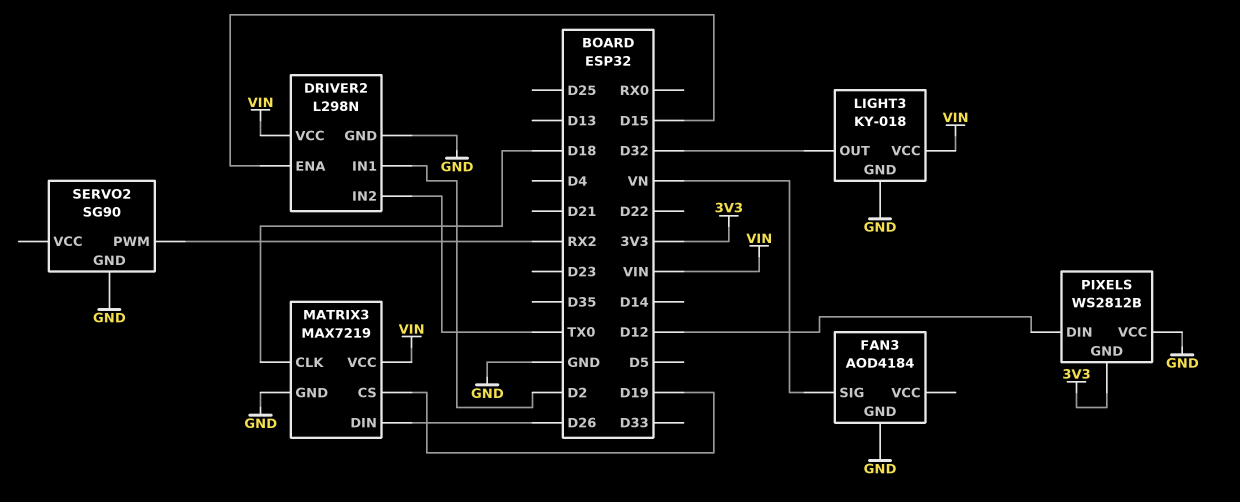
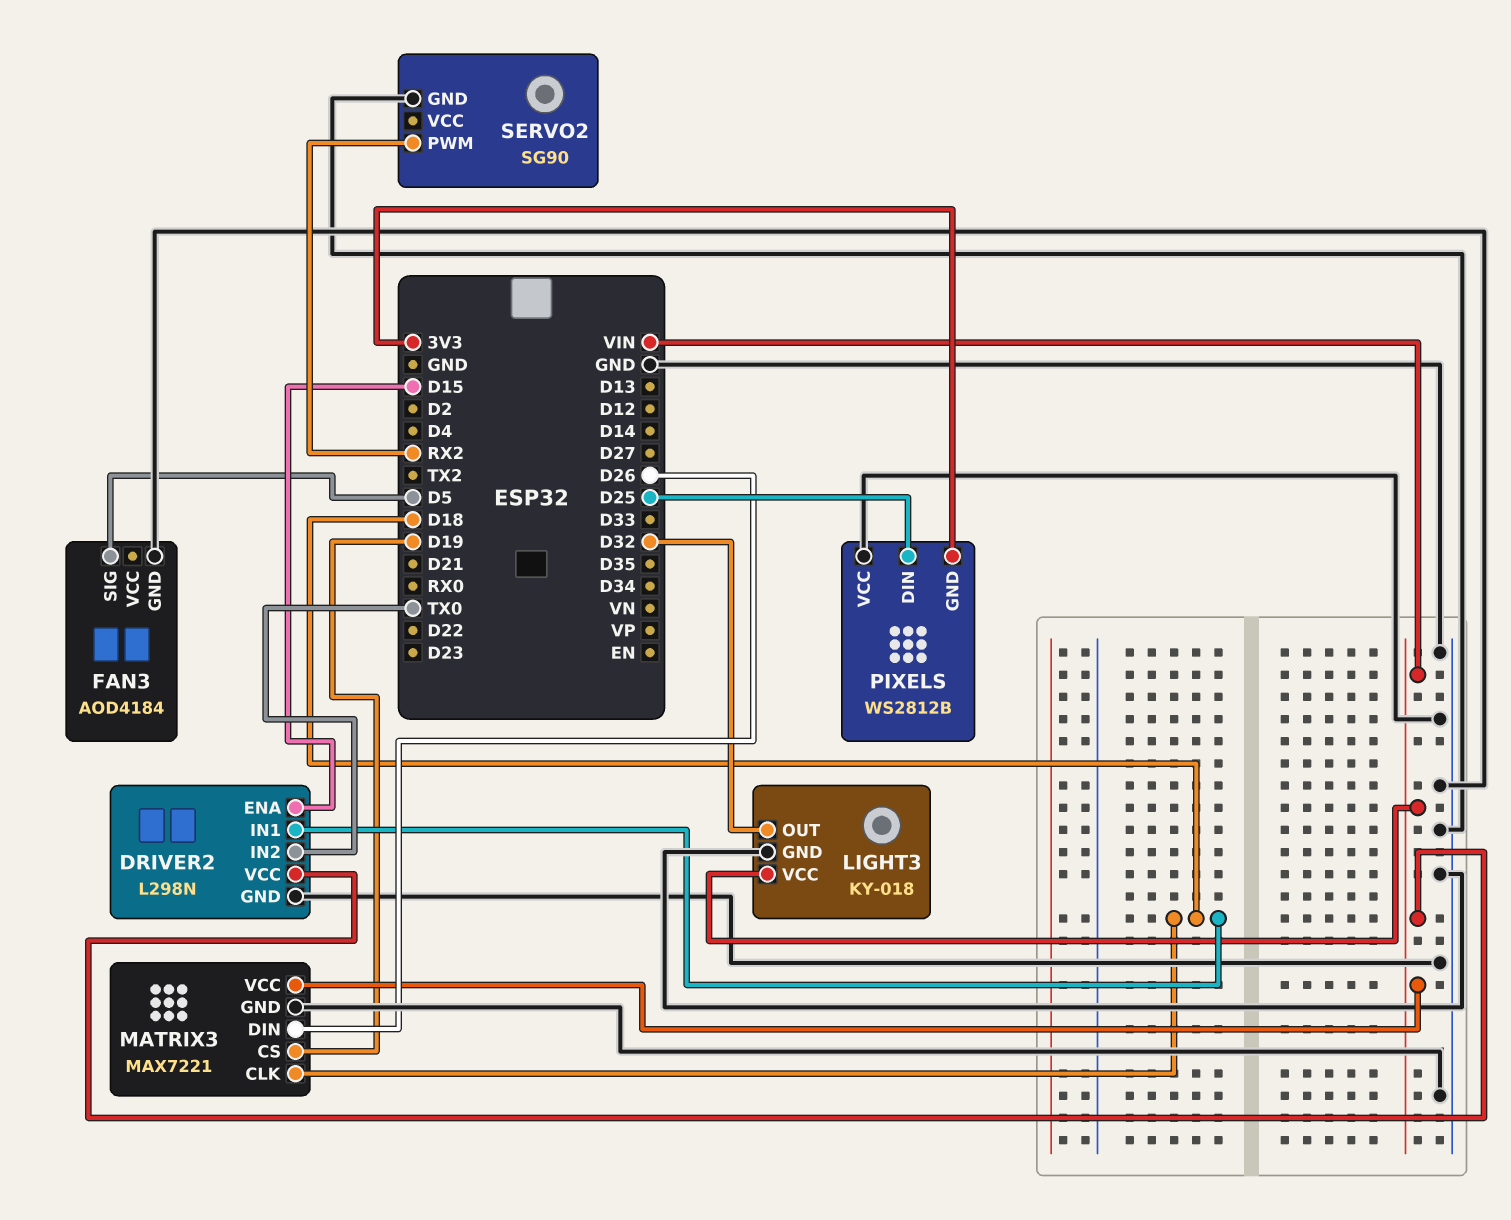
DRIVER2 pin IN1: D2 -> D18
FAN3 pin SIG: VN -> D5
MATRIX3: MAX7219 -> MAX7221
PIXELS pin DIN: D12 -> D25

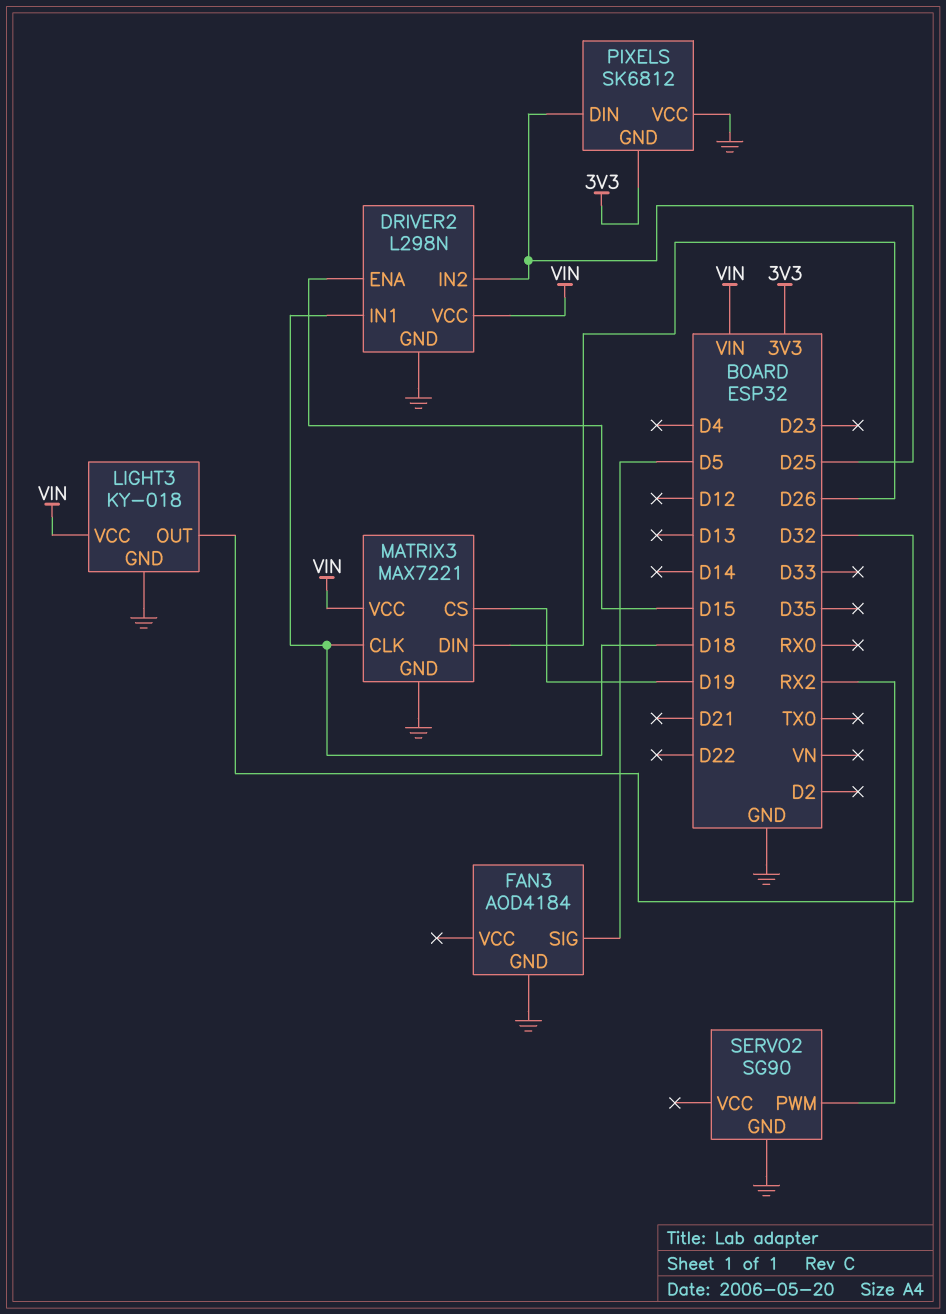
DRIVER2 pin IN2: TX0 -> D25
PIXELS: WS2812B -> SK6812

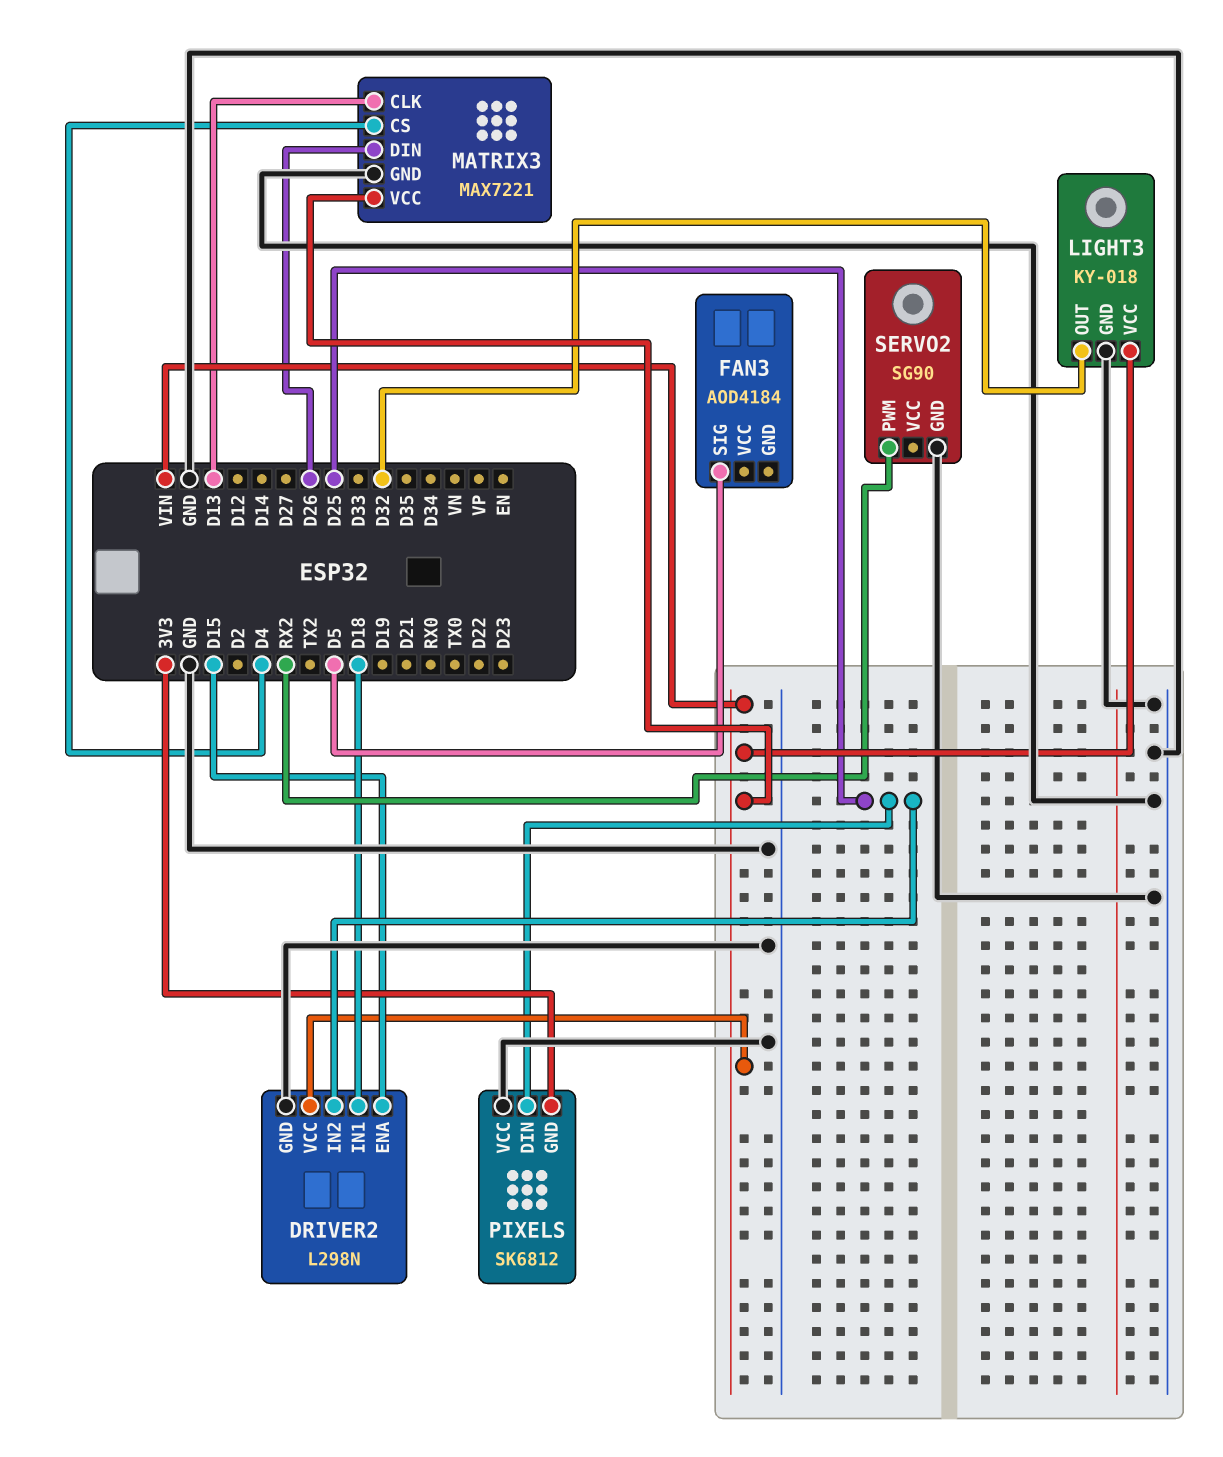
FAN3 pin GND: GND -> none
MATRIX3 pin CLK: D18 -> D13
MATRIX3 pin CS: D19 -> D4

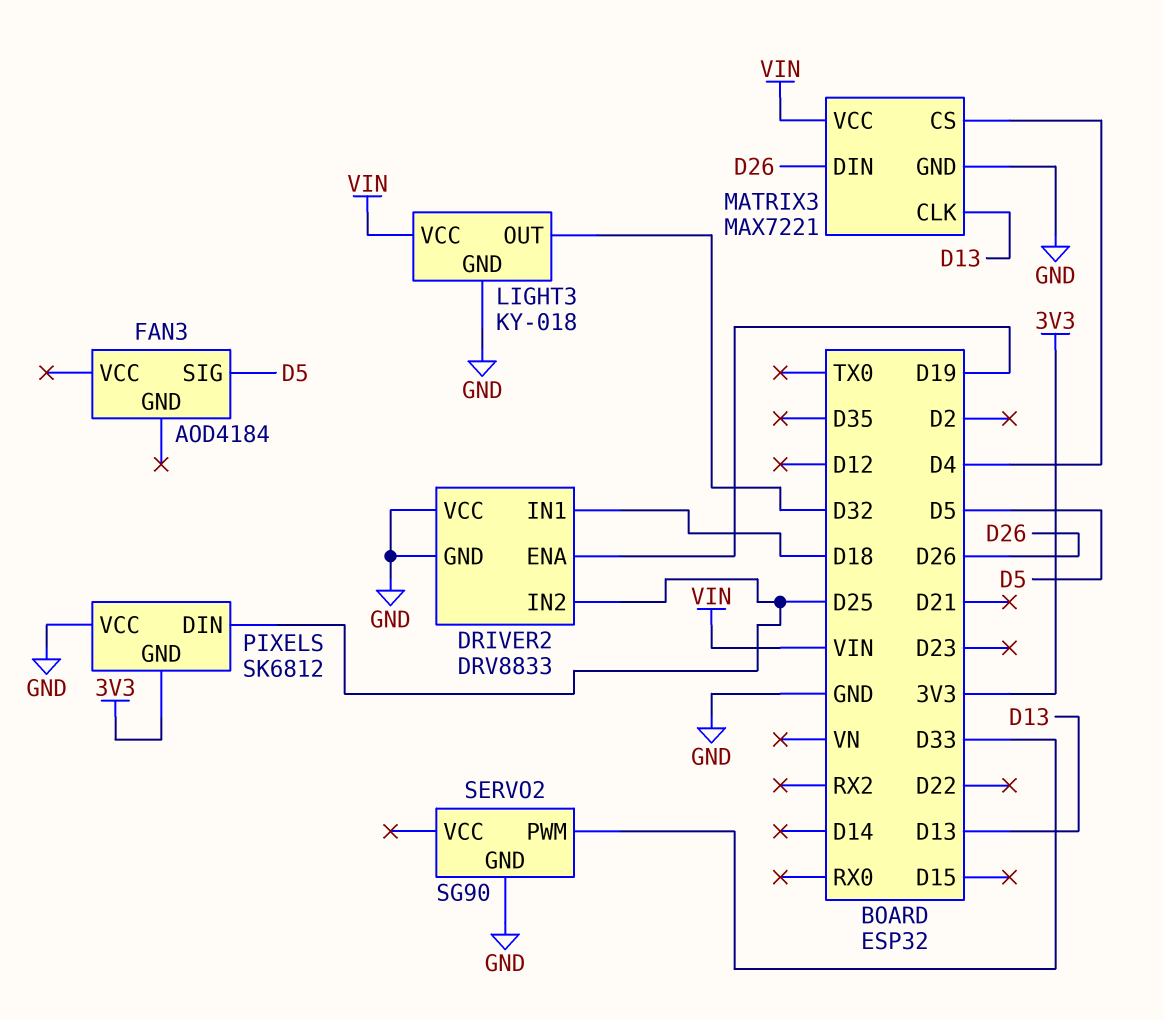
DRIVER2: L298N -> DRV8833
DRIVER2 pin ENA: D15 -> D19
DRIVER2 pin VCC: VIN -> GND
SERVO2 pin PWM: RX2 -> D33

